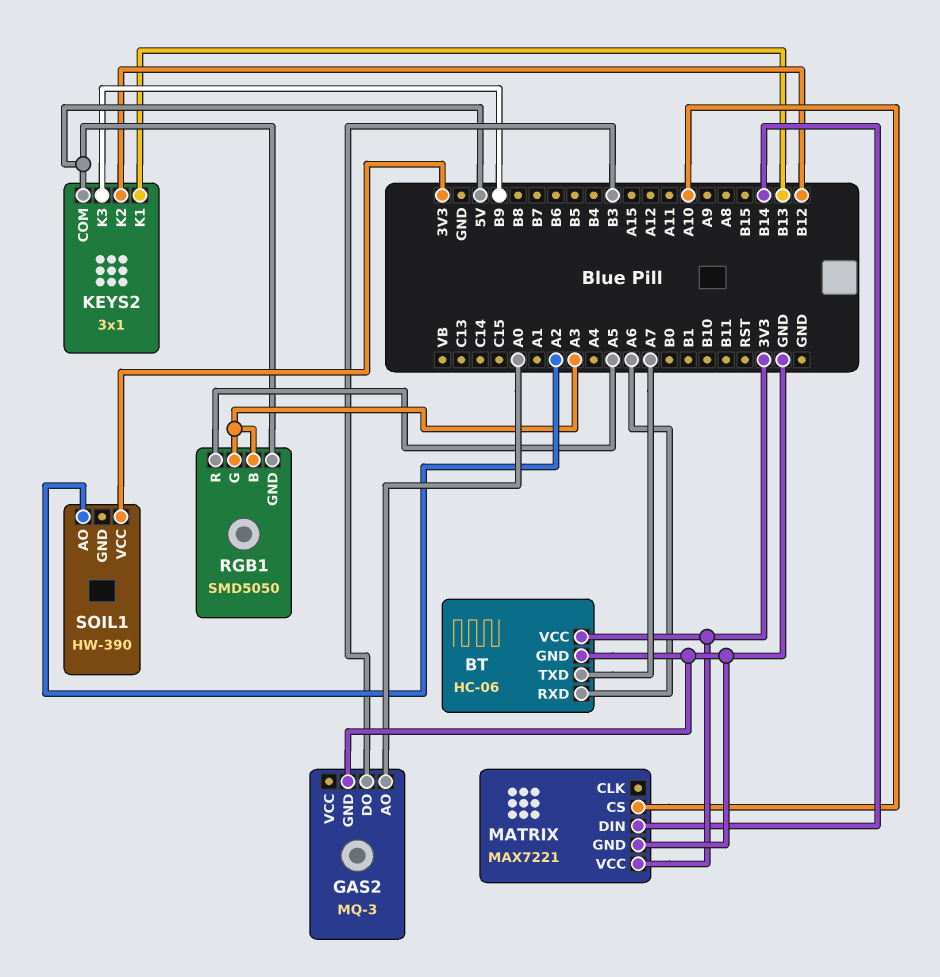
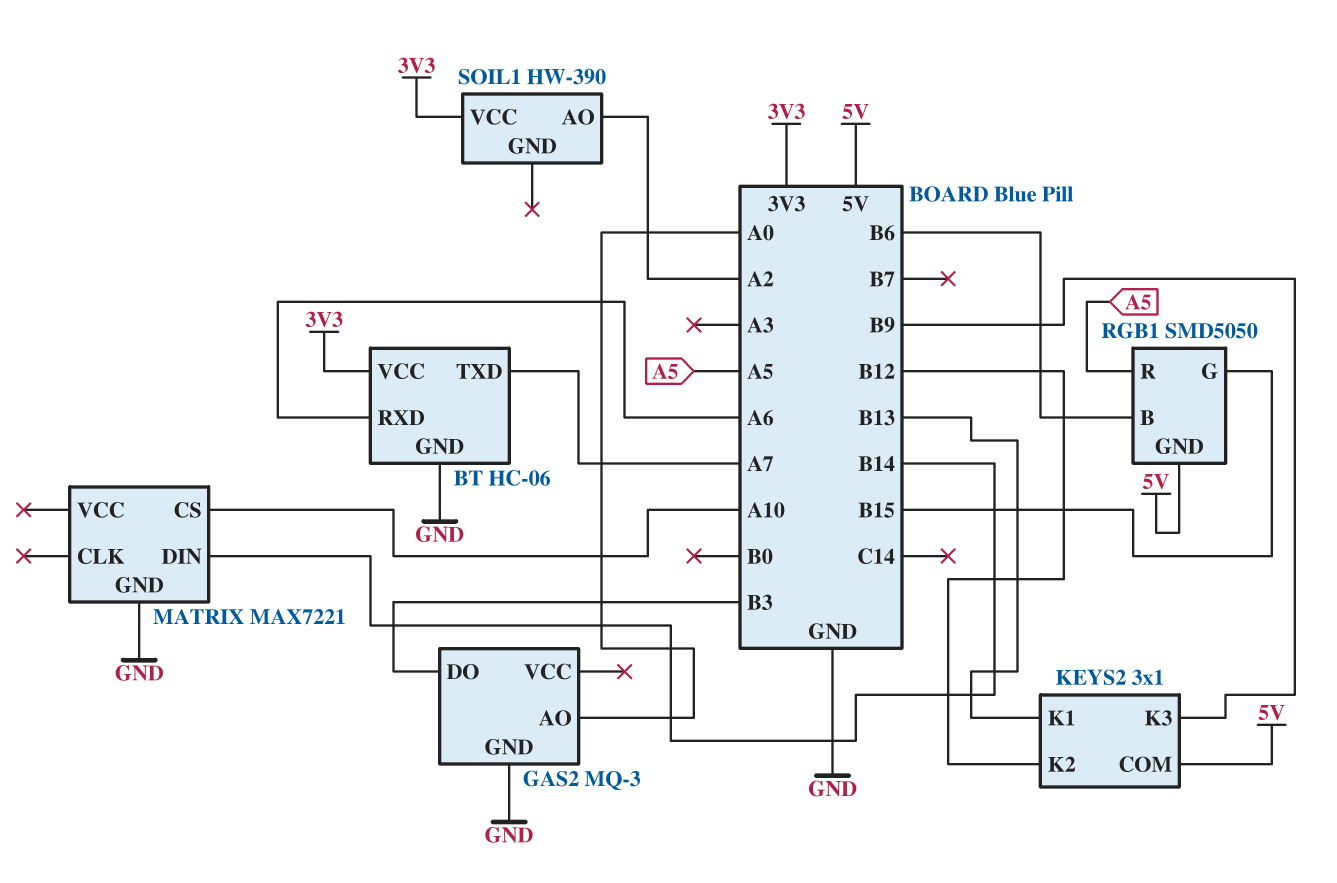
MATRIX pin VCC: 3V3 -> none
RGB1 pin B: A3 -> B6
RGB1 pin G: A3 -> B15

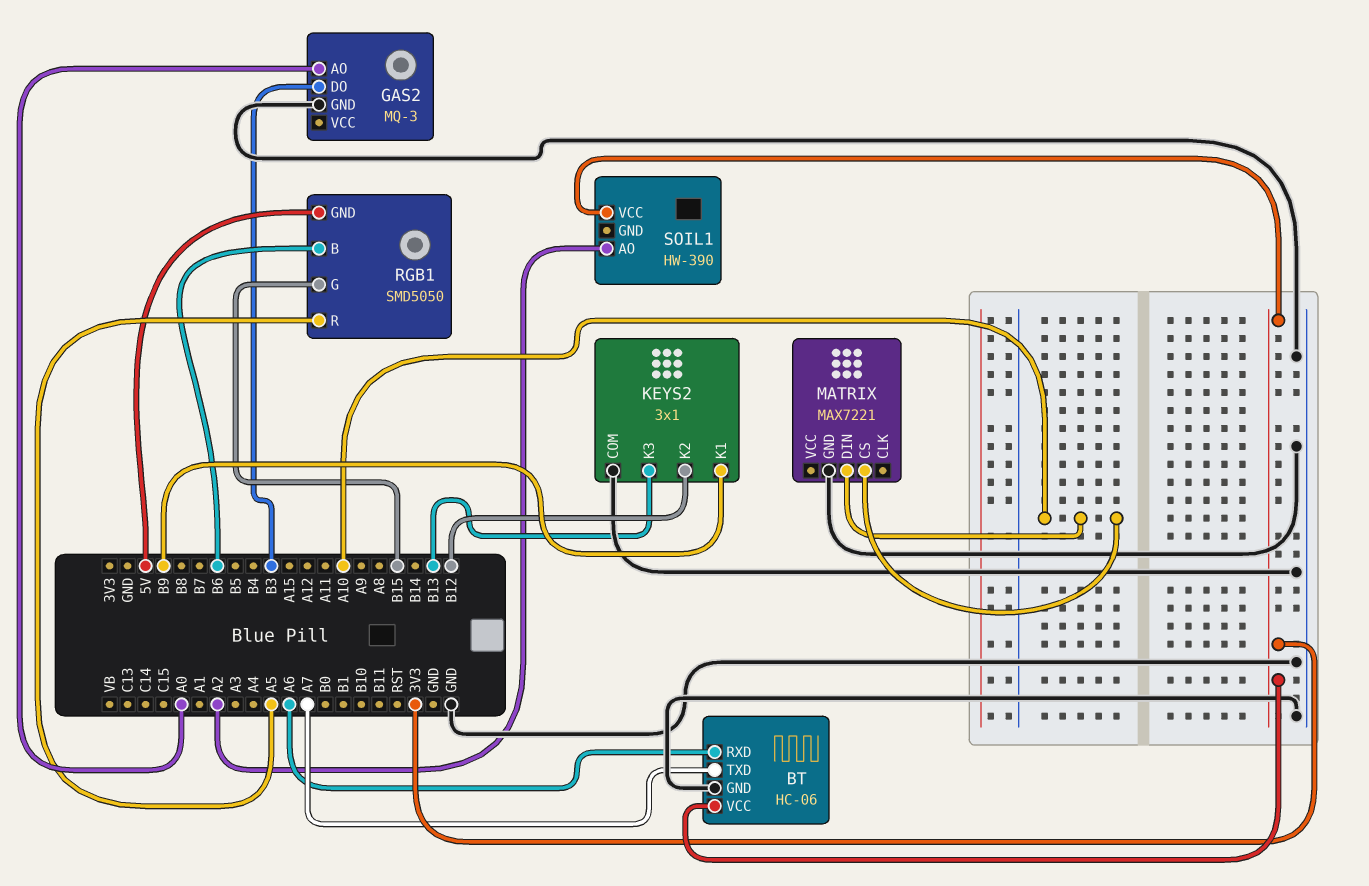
KEYS2 pin COM: 5V -> GND
KEYS2 pin K1: B13 -> B9
KEYS2 pin K3: B9 -> B13
MATRIX pin DIN: B14 -> A10

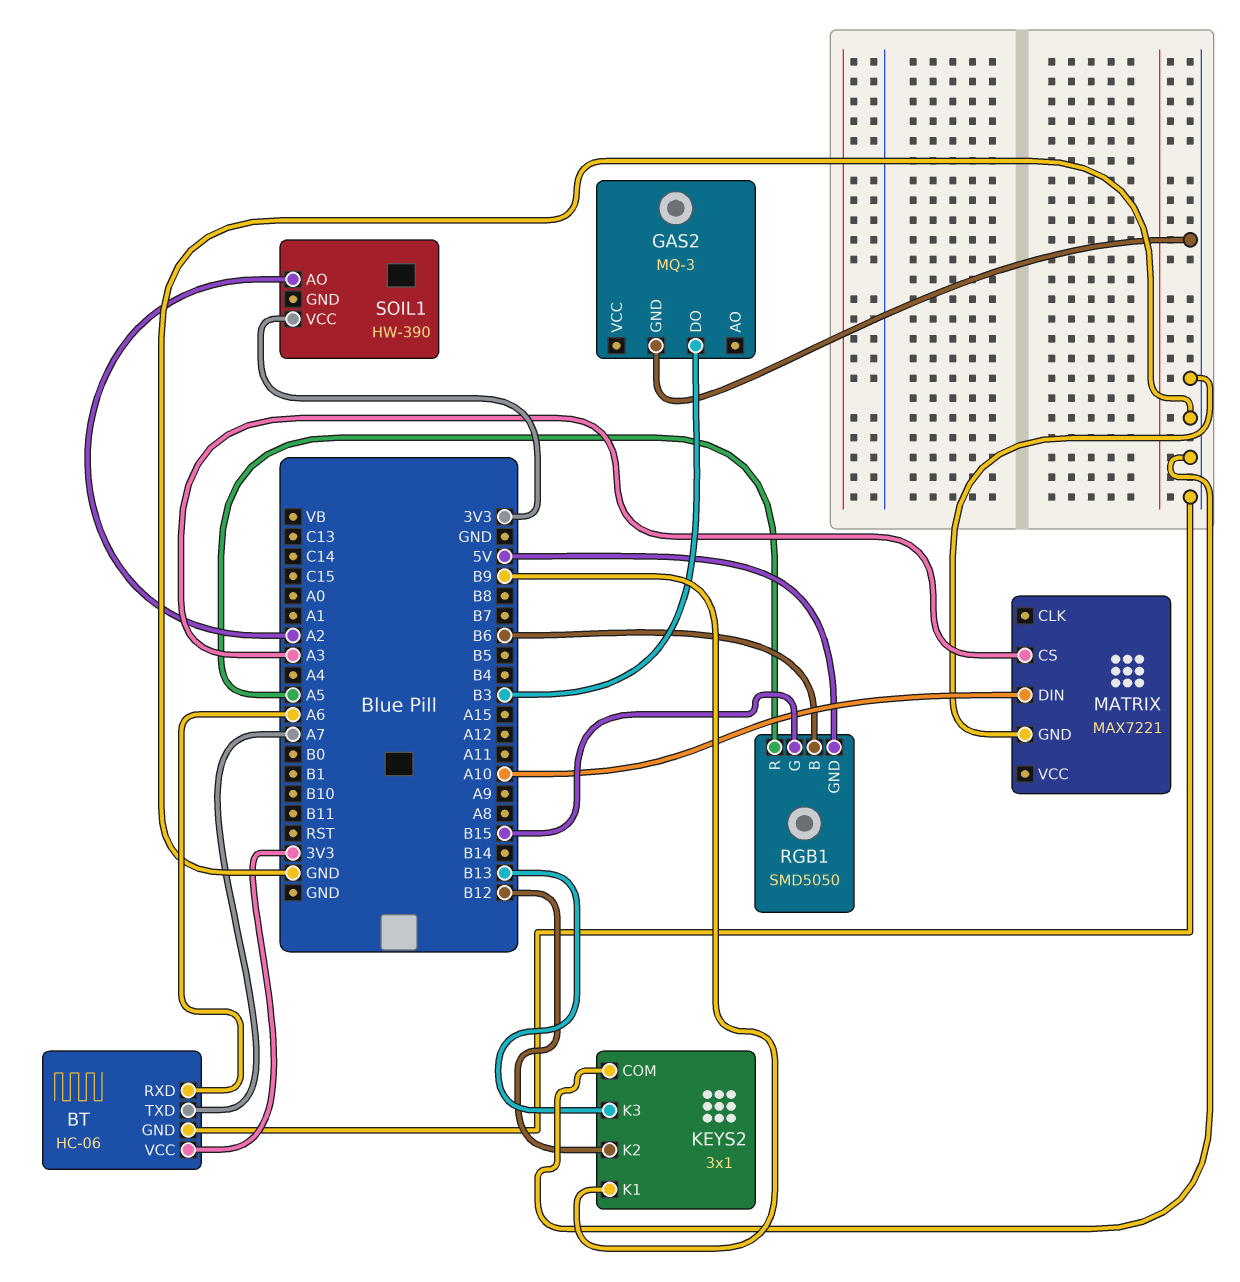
GAS2 pin AO: A0 -> none
MATRIX pin CS: A10 -> A3

